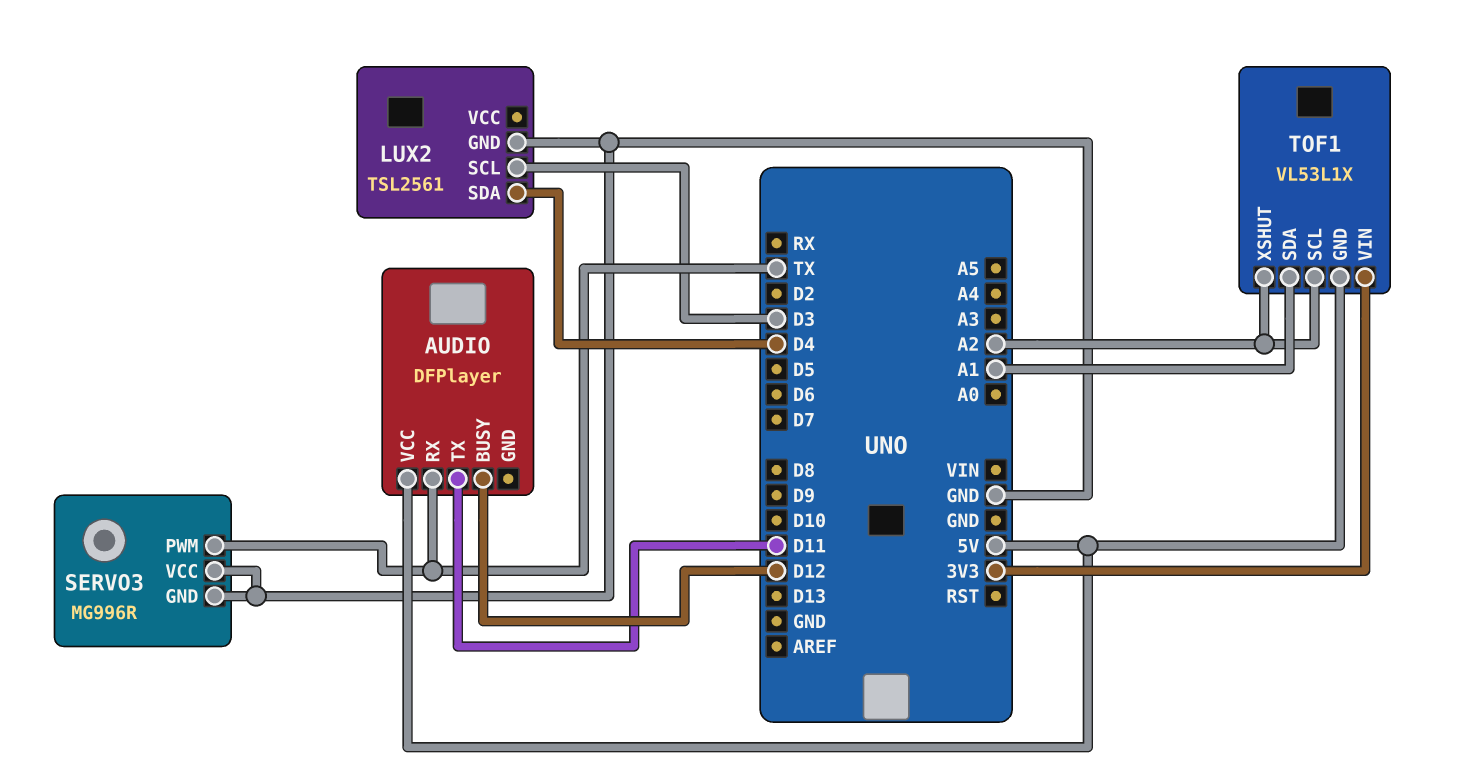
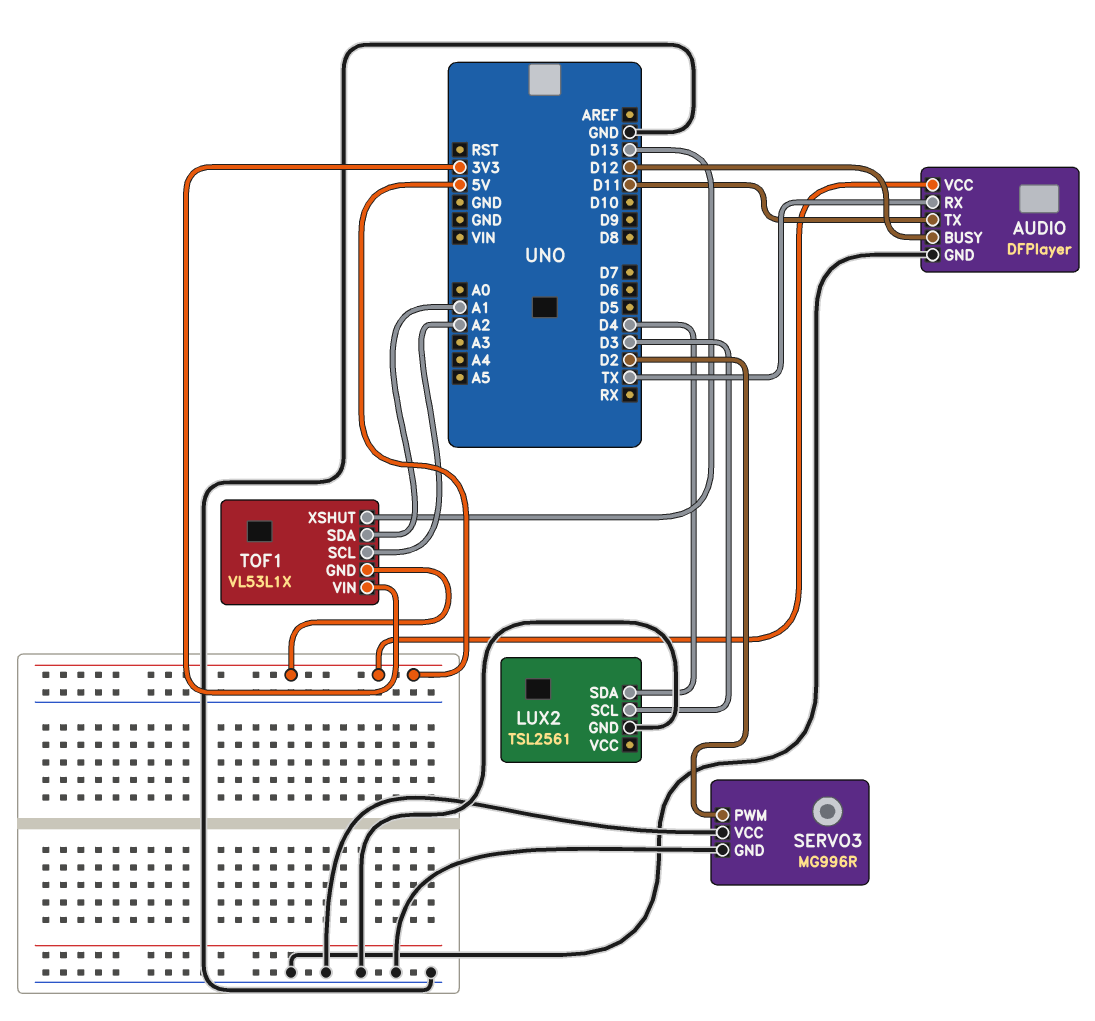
AUDIO pin GND: none -> GND
SERVO3 pin PWM: TX -> D2
TOF1 pin XSHUT: A2 -> D13

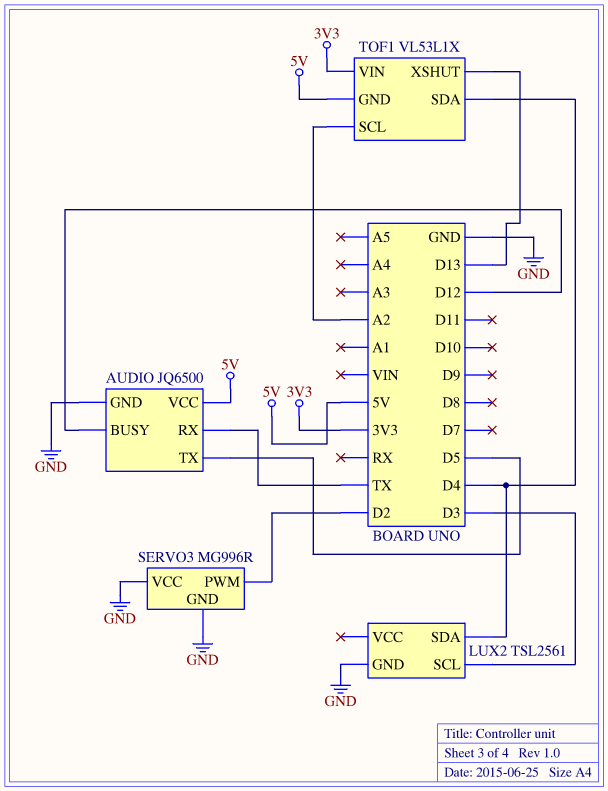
AUDIO: DFPlayer -> JQ6500
AUDIO pin TX: D11 -> D5
TOF1 pin SDA: A1 -> D4

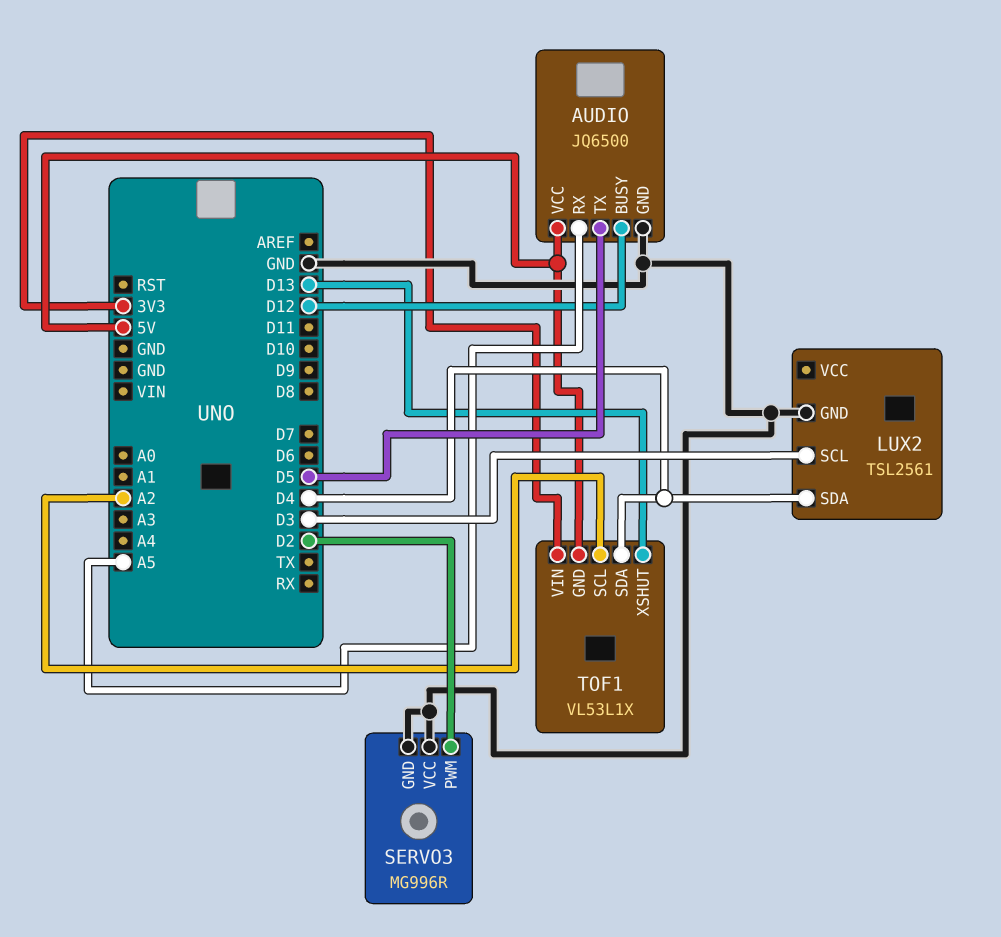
AUDIO pin RX: TX -> A5

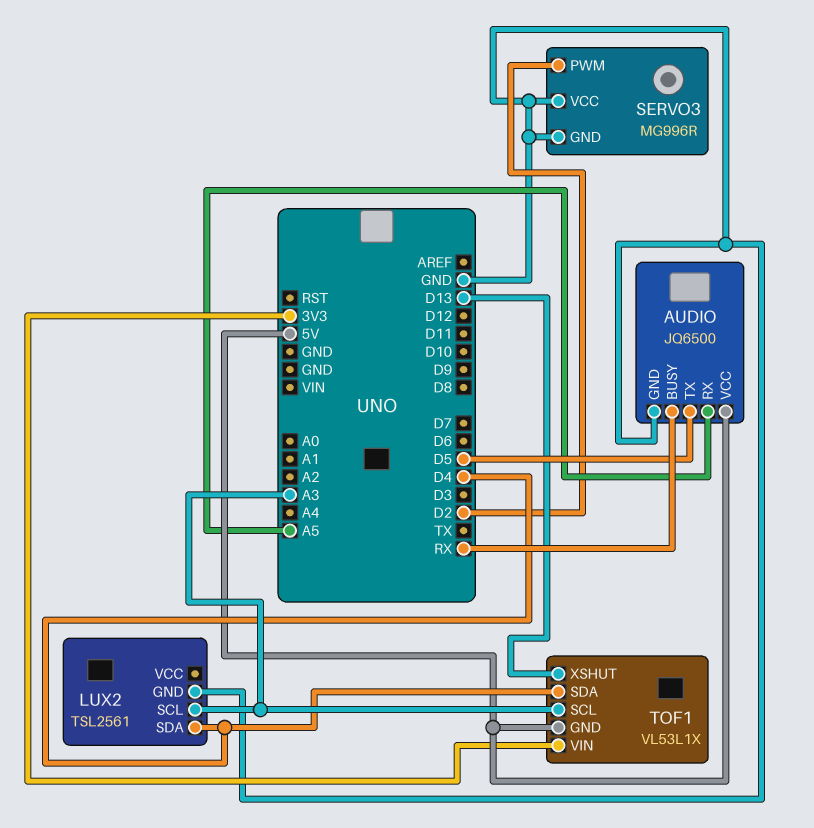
AUDIO pin BUSY: D12 -> RX
LUX2 pin SCL: D3 -> A3
TOF1 pin SCL: A2 -> A3

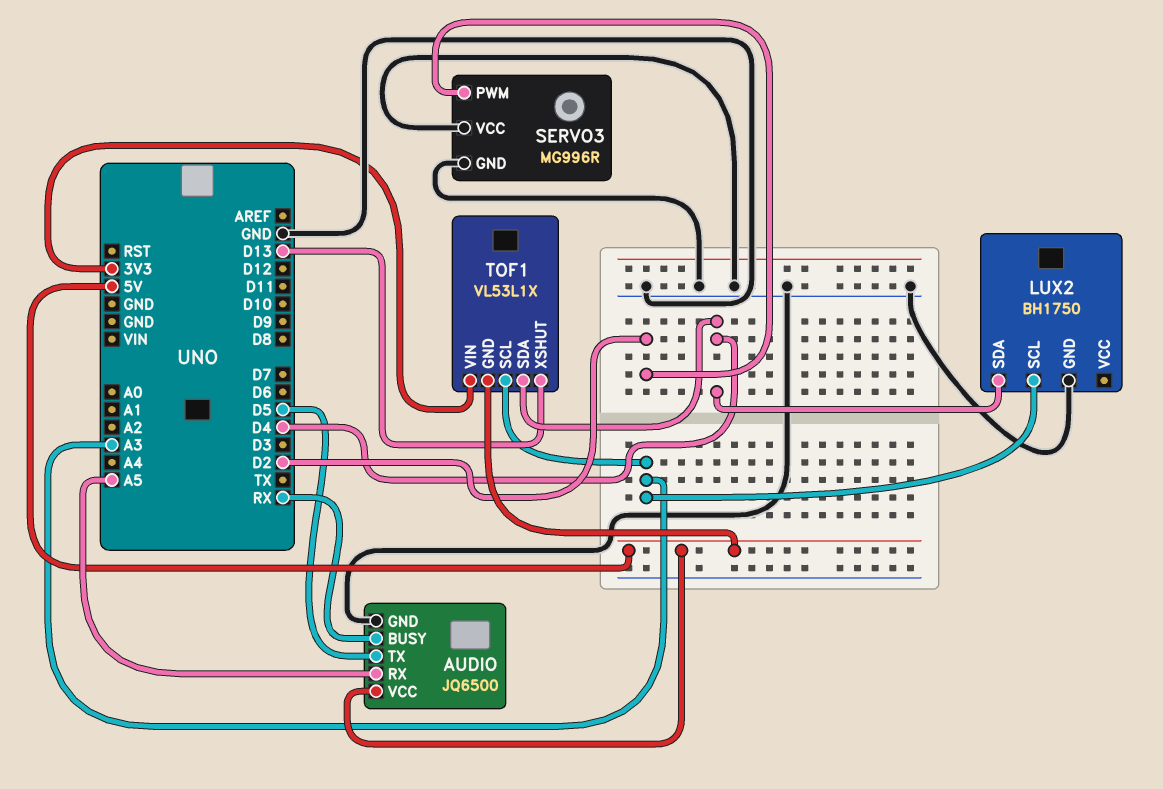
LUX2: TSL2561 -> BH1750

